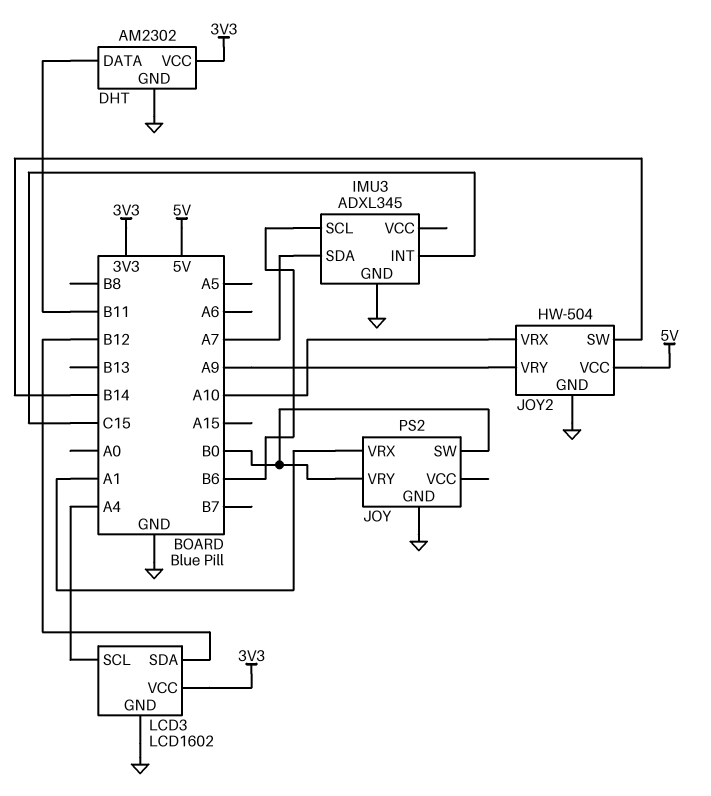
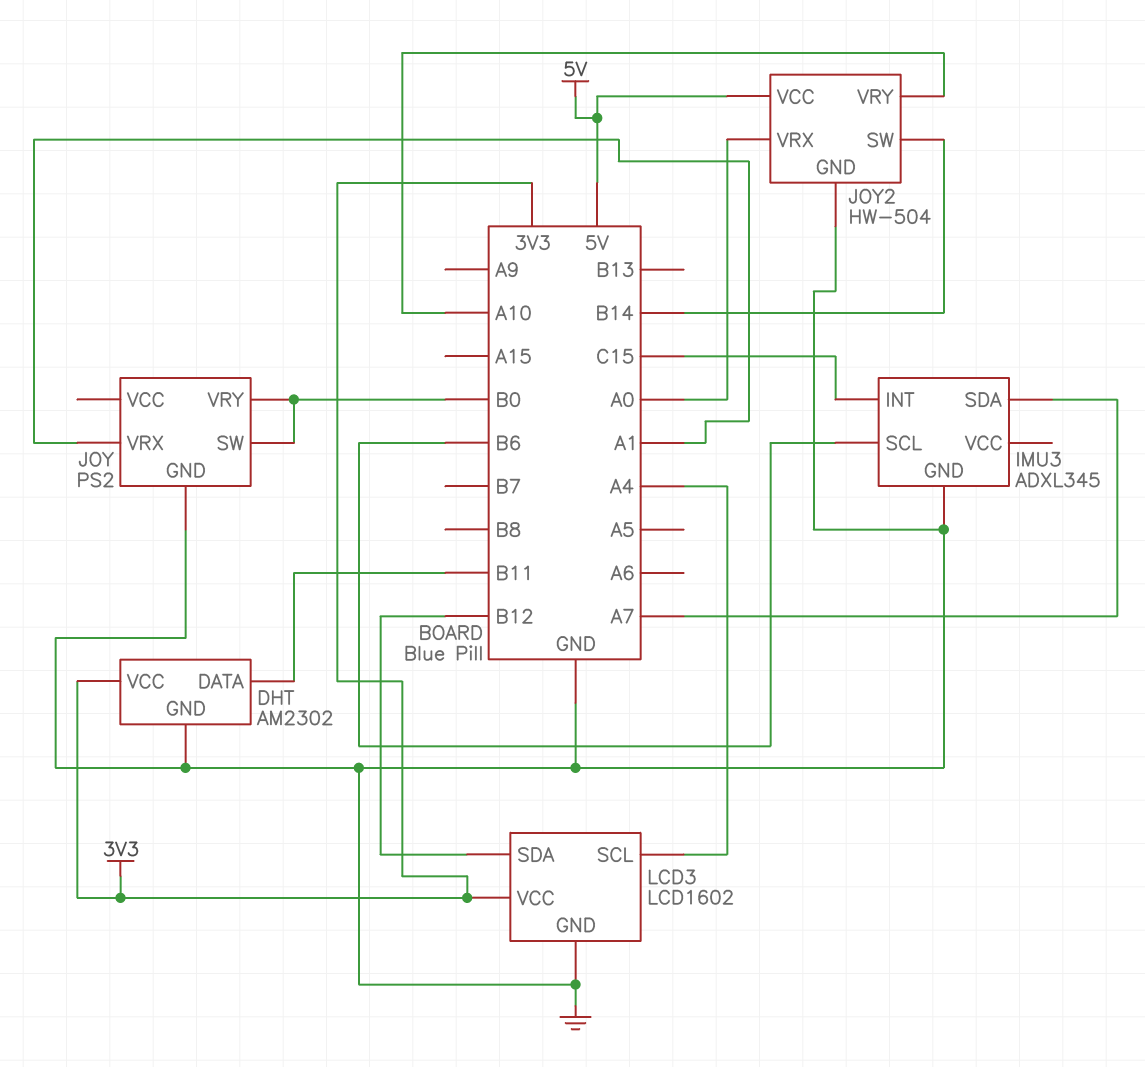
JOY2 pin VRX: A10 -> A0
JOY2 pin VRY: A9 -> A10

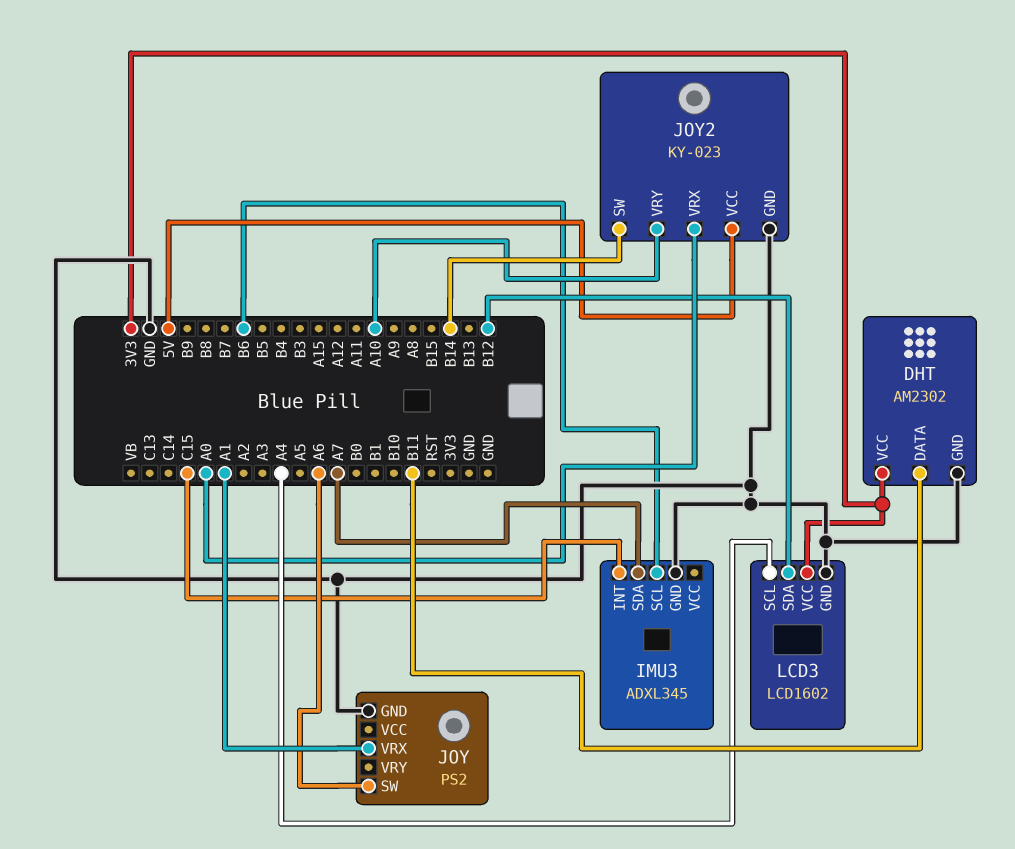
JOY pin SW: B0 -> A6
JOY pin VRY: B0 -> none
JOY2: HW-504 -> KY-023

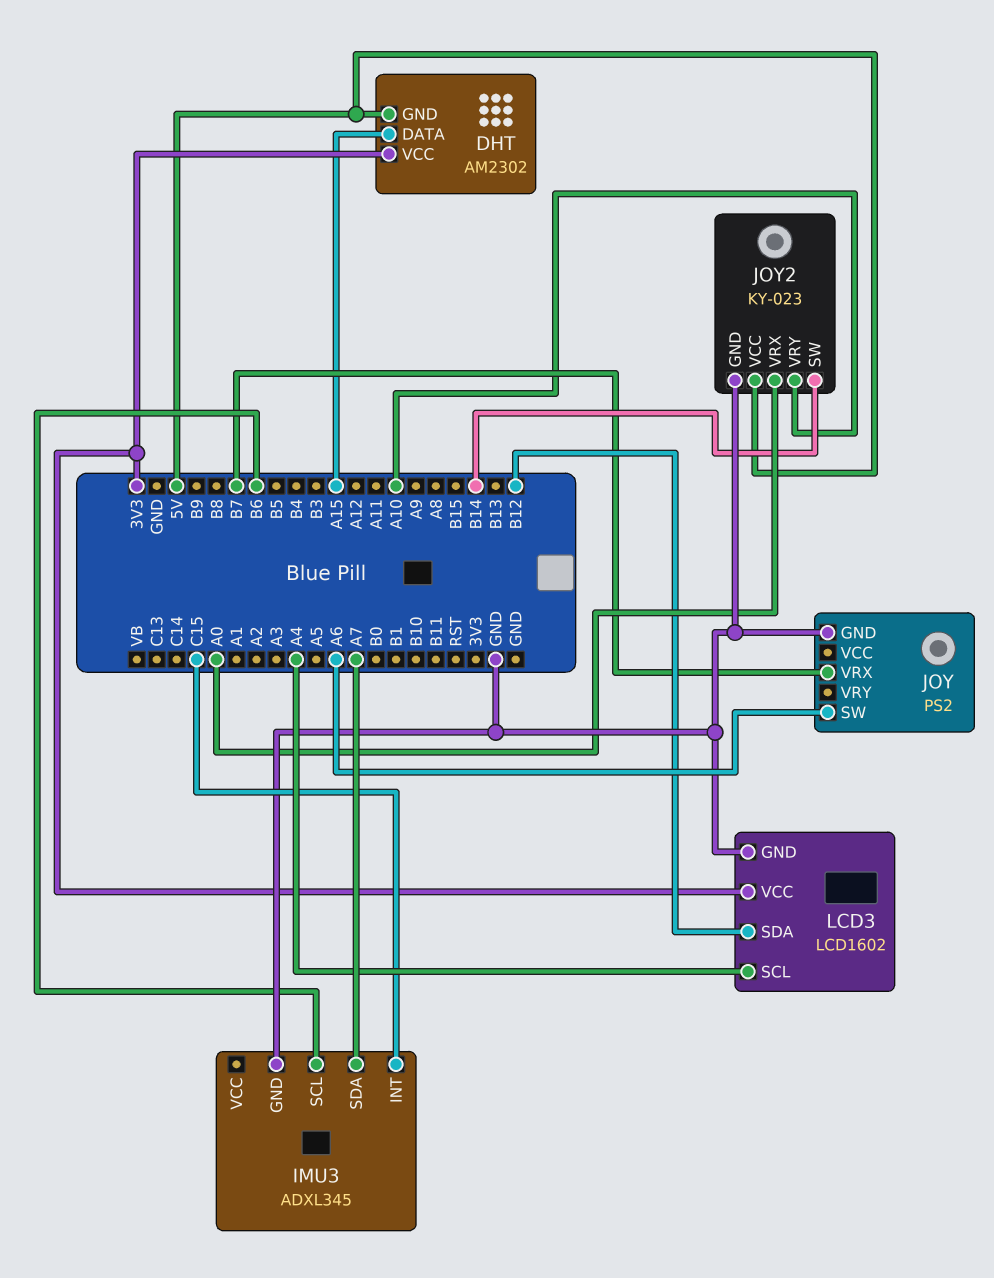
DHT pin DATA: B11 -> A15
DHT pin GND: GND -> 5V
JOY pin VRX: A1 -> B7

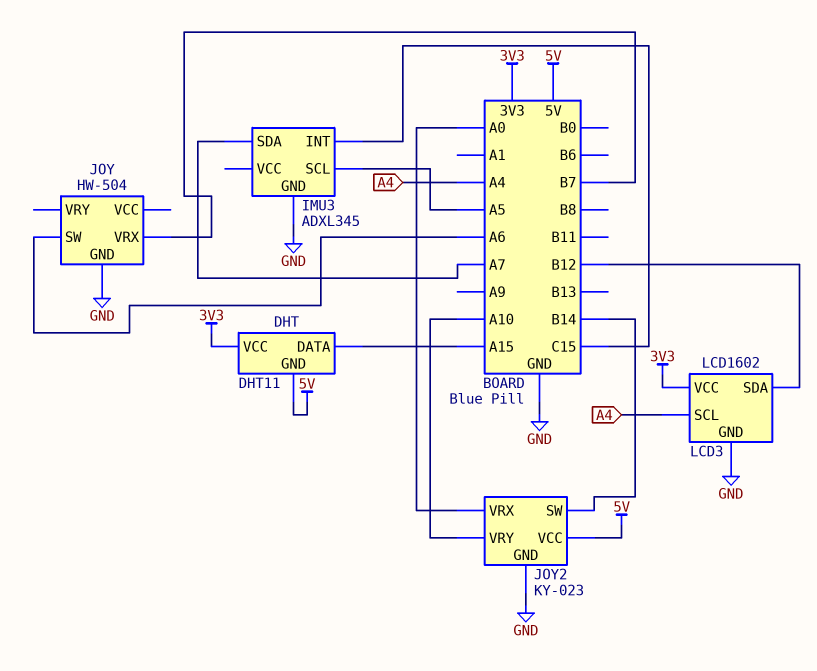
DHT: AM2302 -> DHT11
IMU3 pin SCL: B6 -> A5
JOY: PS2 -> HW-504

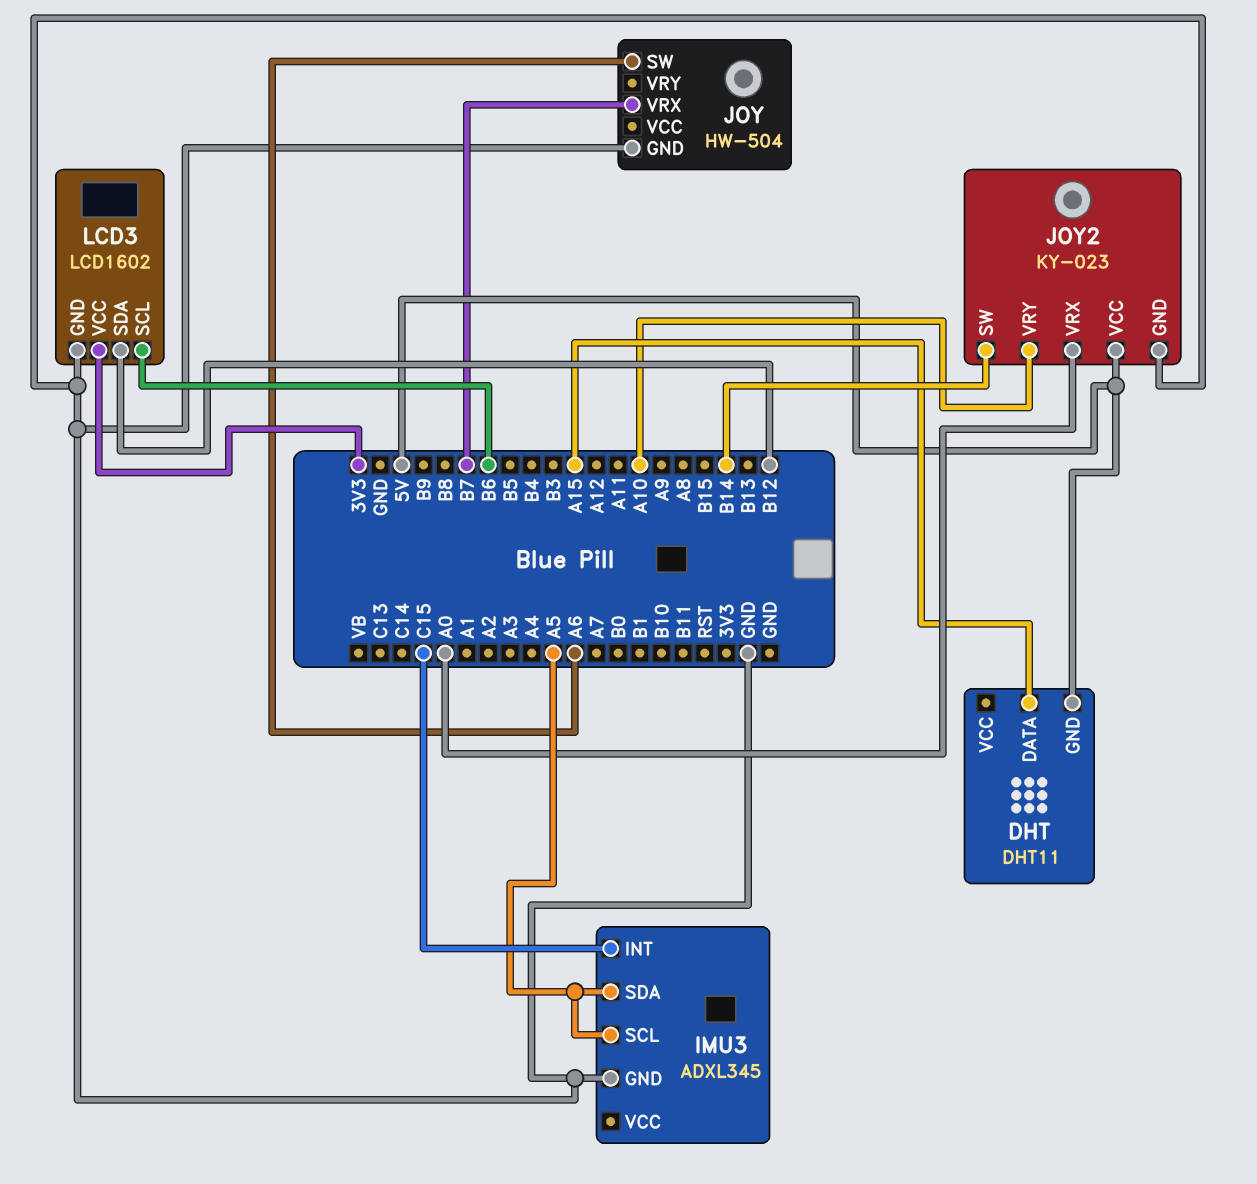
DHT pin VCC: 3V3 -> none
IMU3 pin SDA: A7 -> A5
LCD3 pin SCL: A4 -> B6

